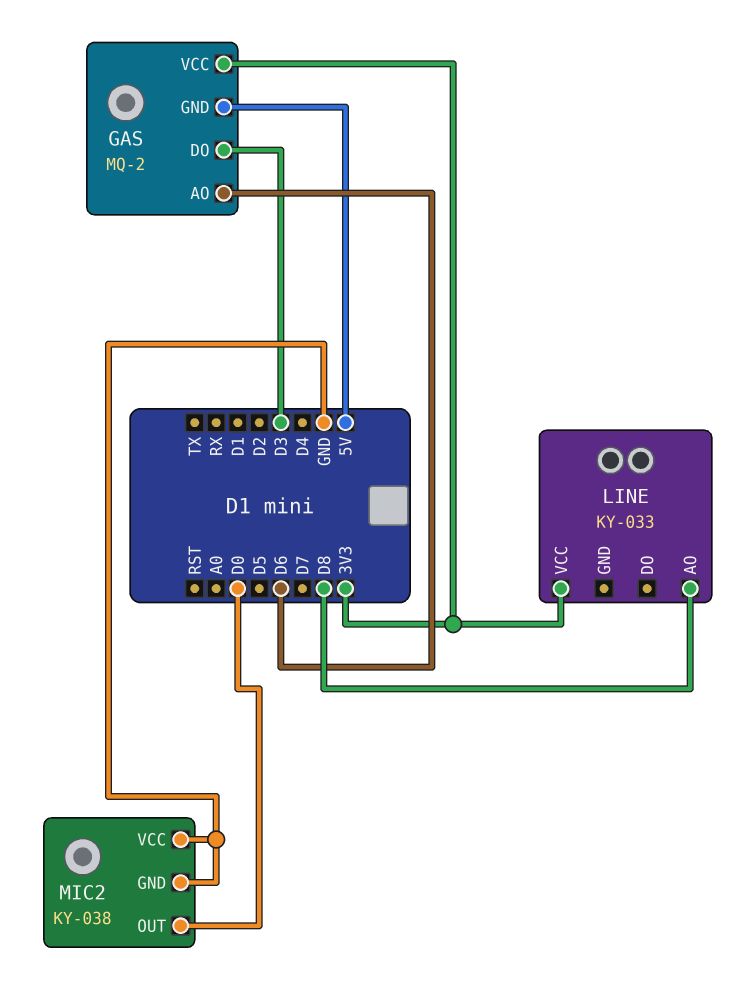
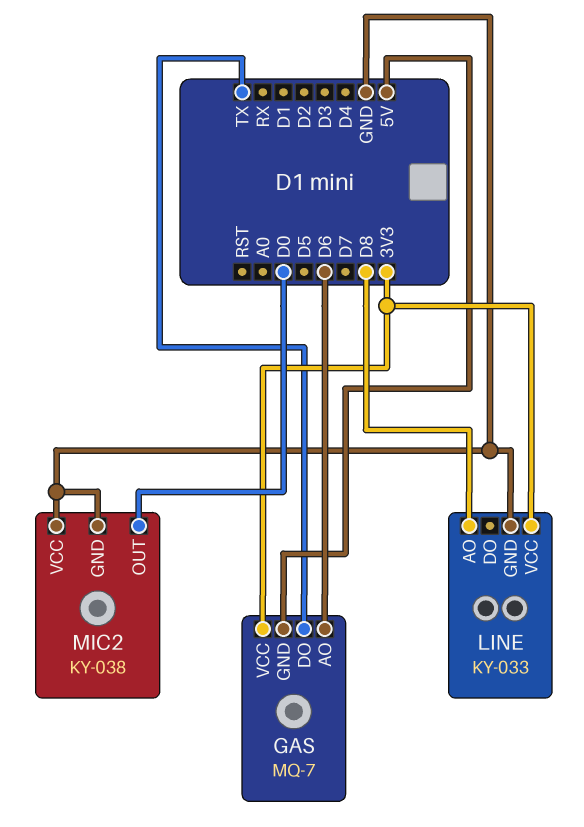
GAS: MQ-2 -> MQ-7
GAS pin DO: D3 -> TX
LINE pin GND: none -> GND

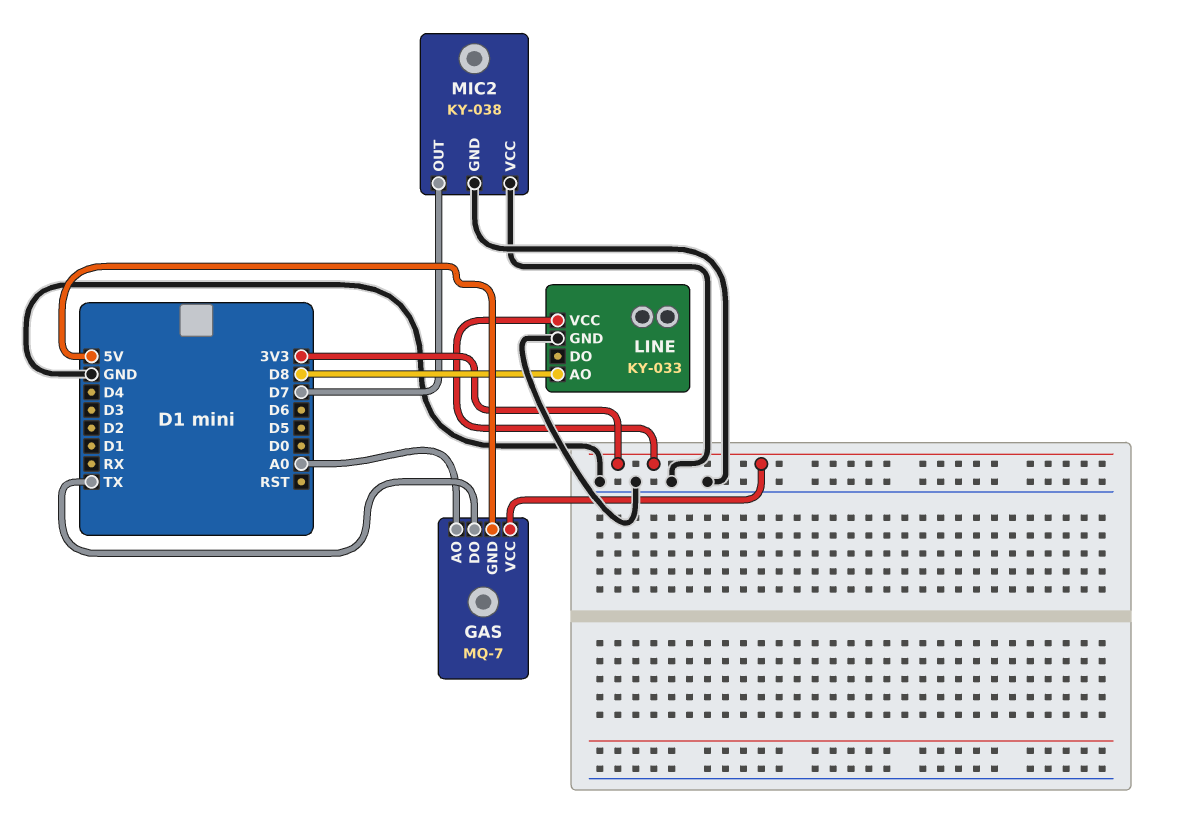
GAS pin AO: D6 -> A0
MIC2 pin OUT: D0 -> D7

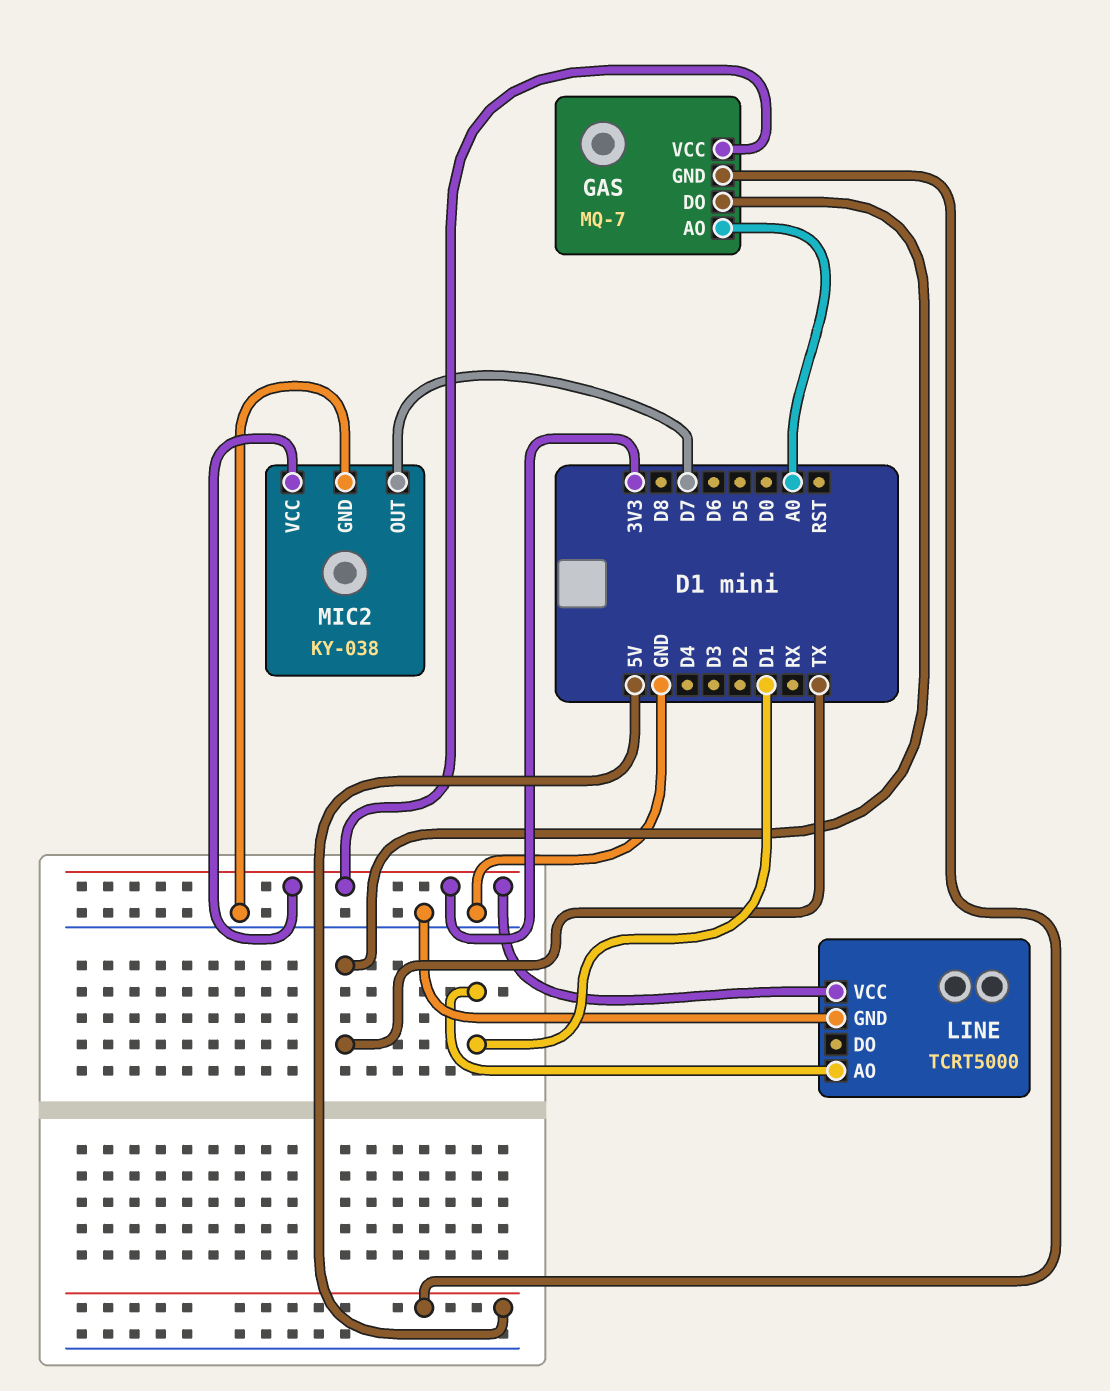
LINE: KY-033 -> TCRT5000
LINE pin AO: D8 -> D1
MIC2 pin VCC: GND -> 3V3

